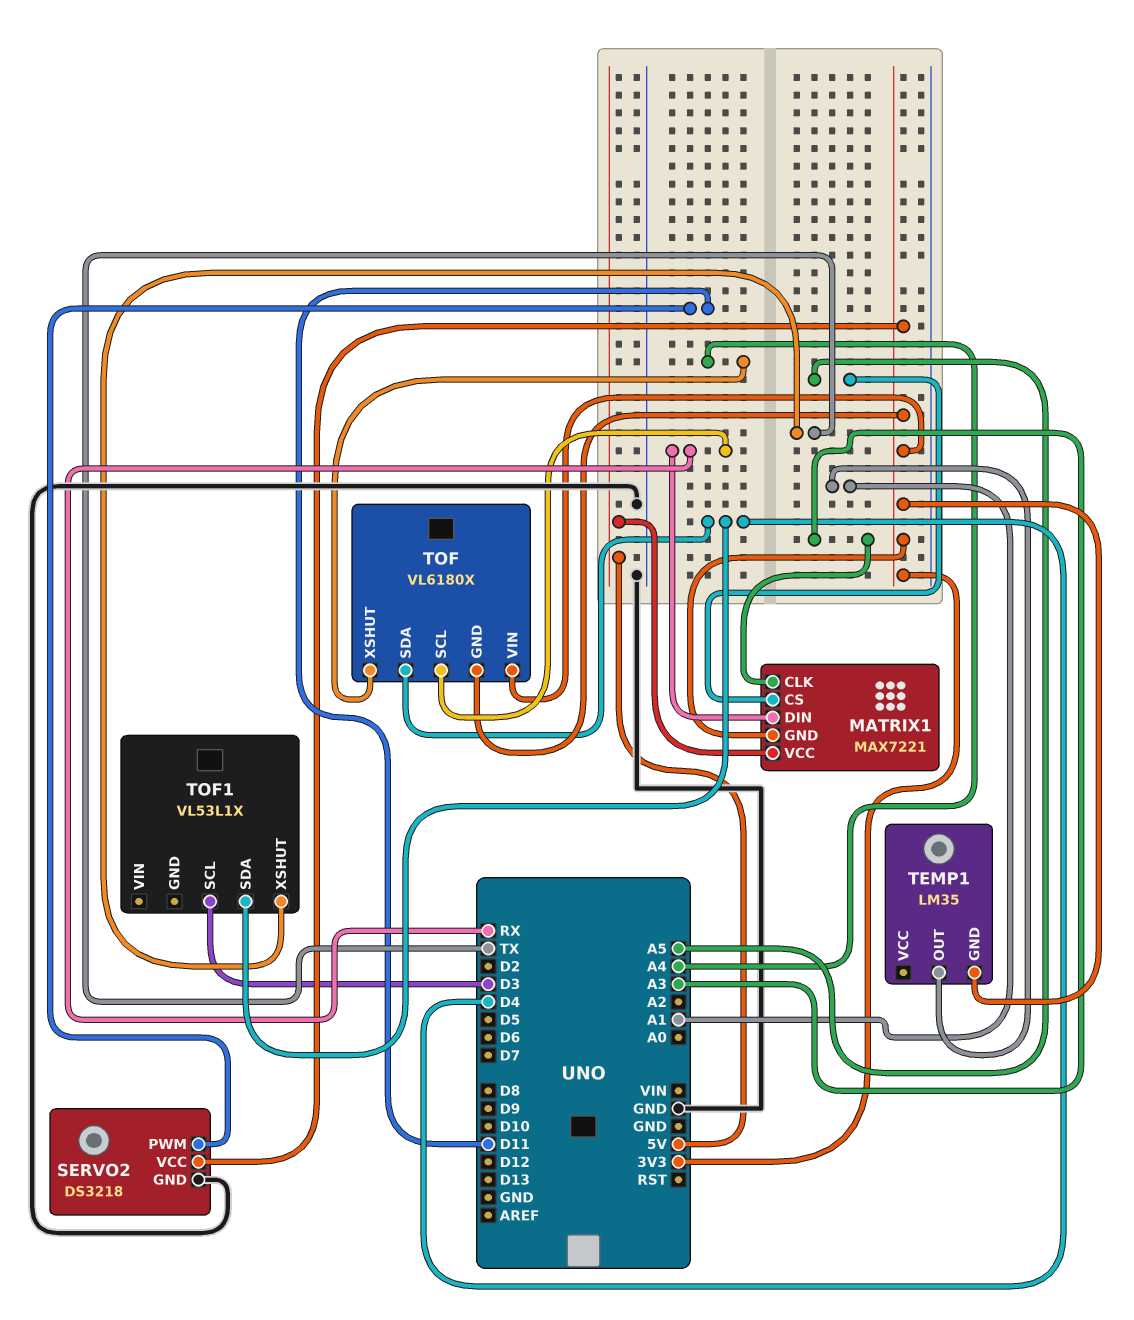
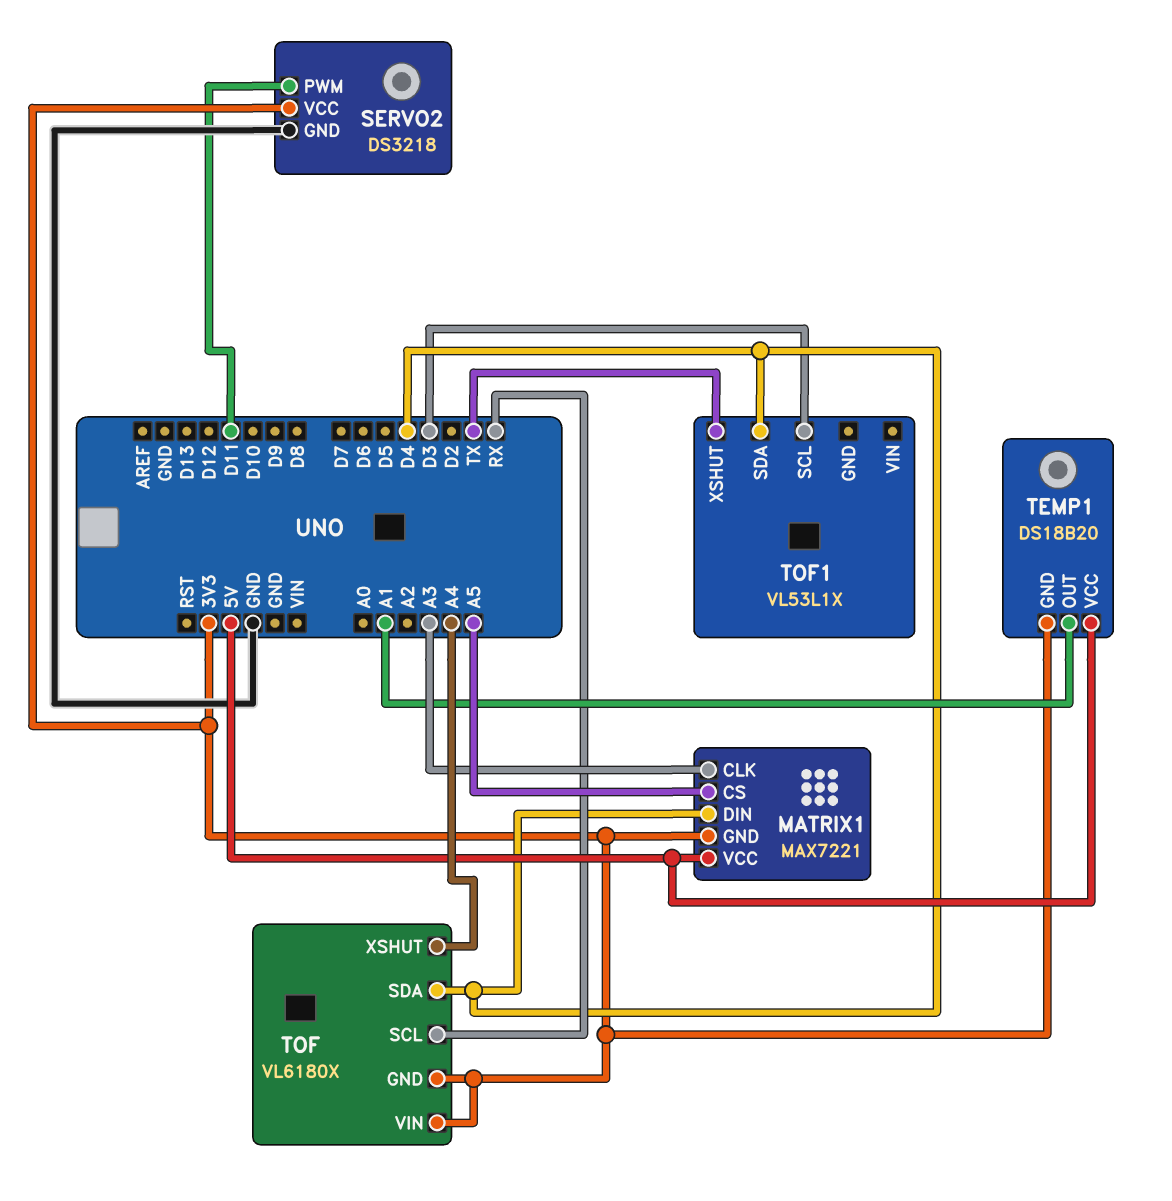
MATRIX1 pin DIN: RX -> D4
TEMP1: LM35 -> DS18B20
TEMP1 pin VCC: none -> 5V

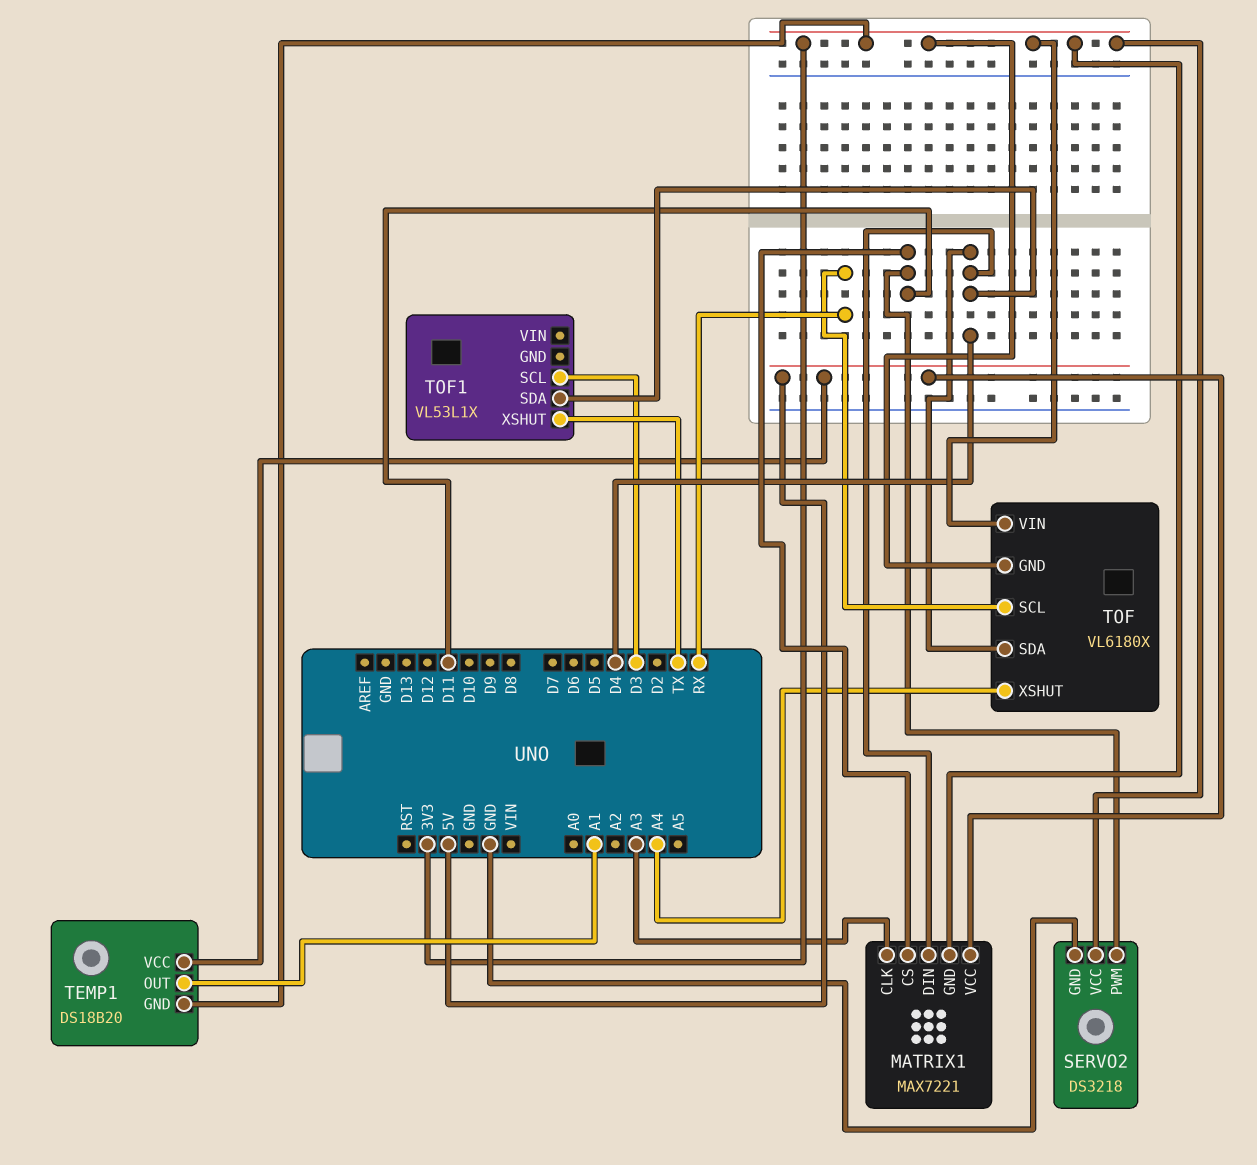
MATRIX1 pin CS: A5 -> D11

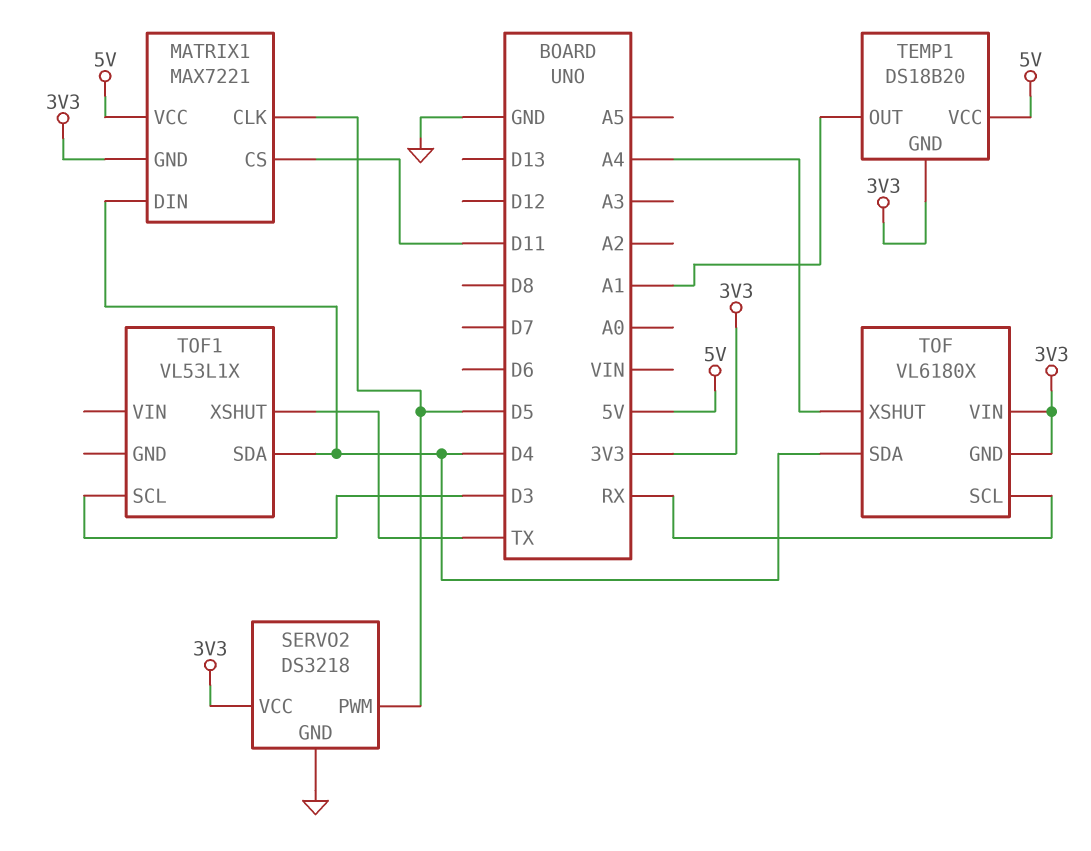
MATRIX1 pin CLK: A3 -> D5
SERVO2 pin PWM: D11 -> D5

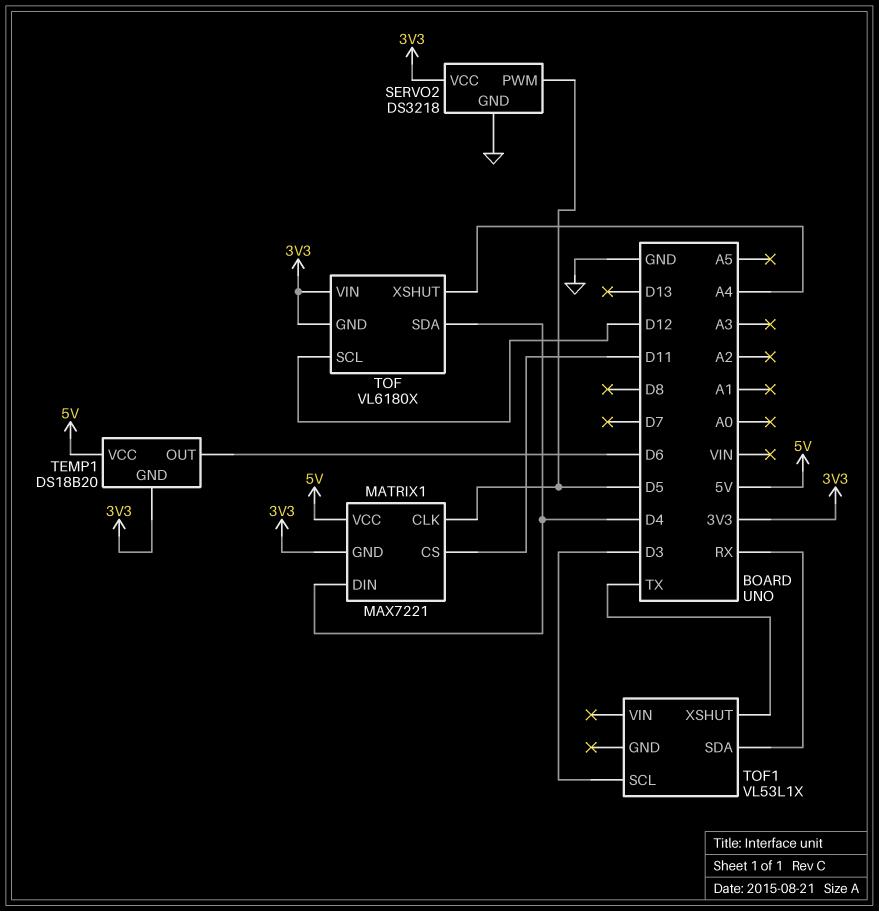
TEMP1 pin OUT: A1 -> D6
TOF pin SCL: RX -> D12
TOF1 pin SDA: D4 -> RX

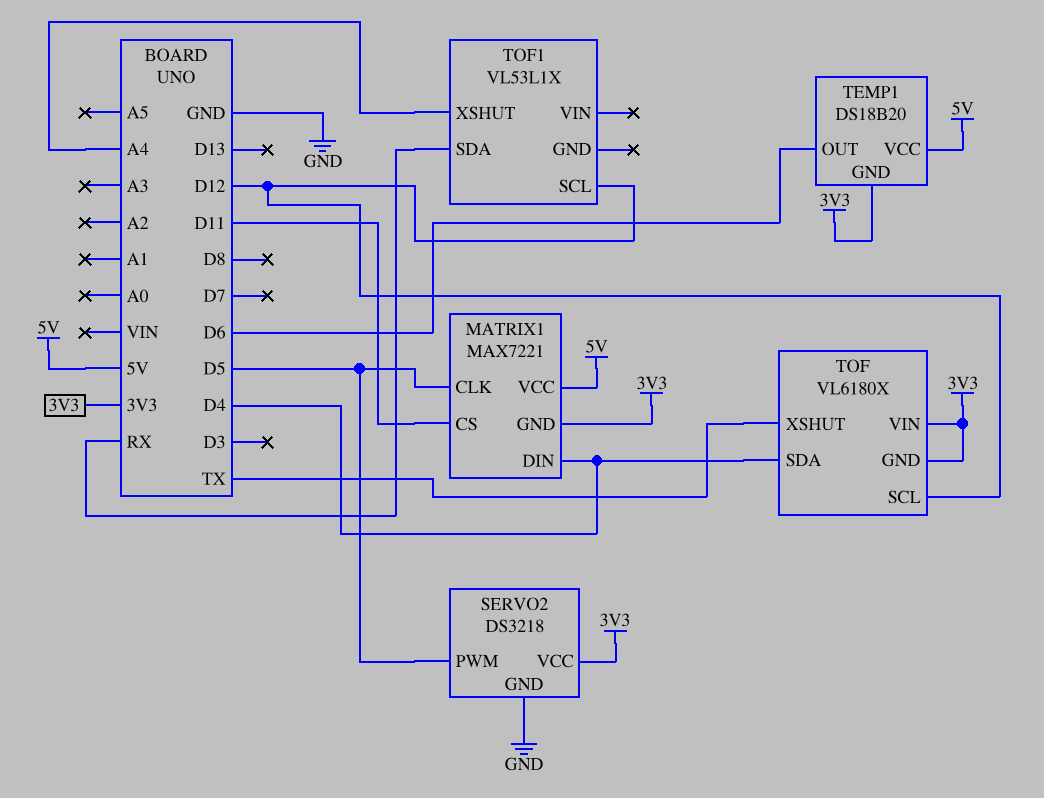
TOF pin XSHUT: A4 -> TX
TOF1 pin SCL: D3 -> D12
TOF1 pin XSHUT: TX -> A4

